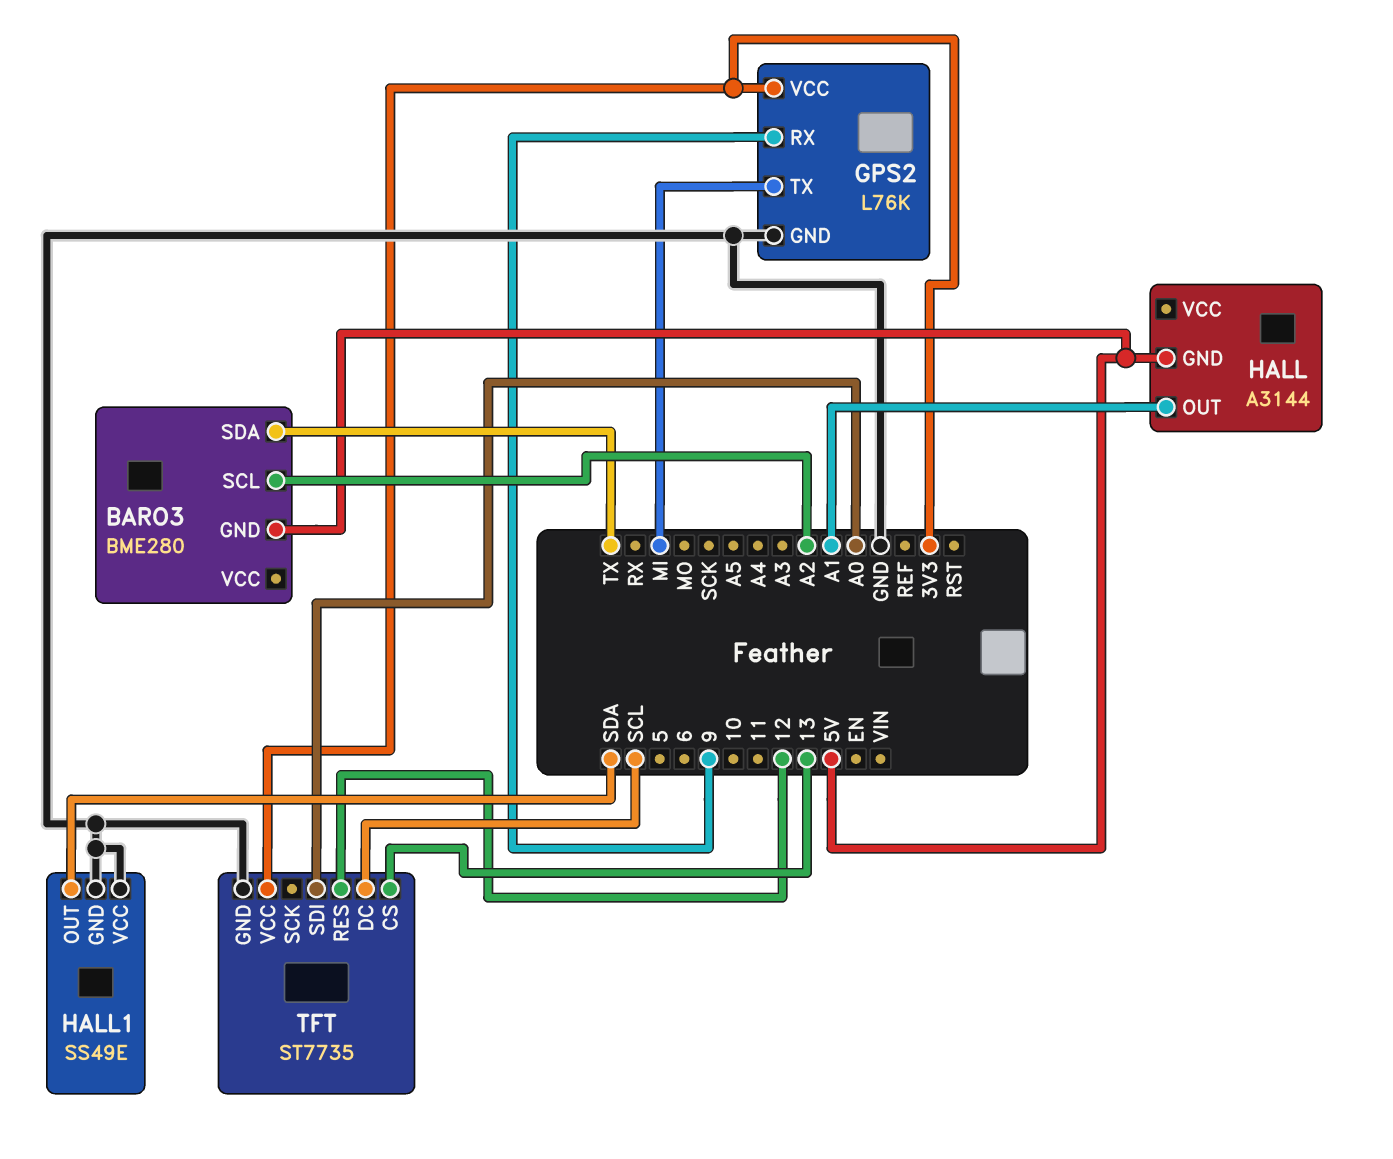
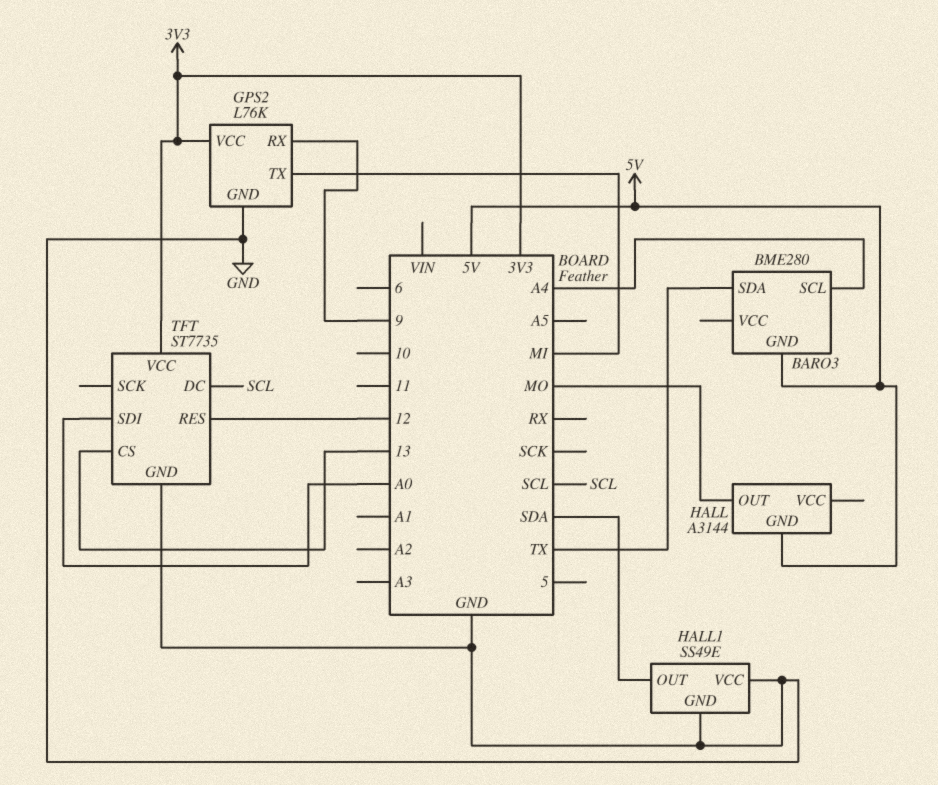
BARO3 pin SCL: A2 -> A4
HALL pin OUT: A1 -> MO

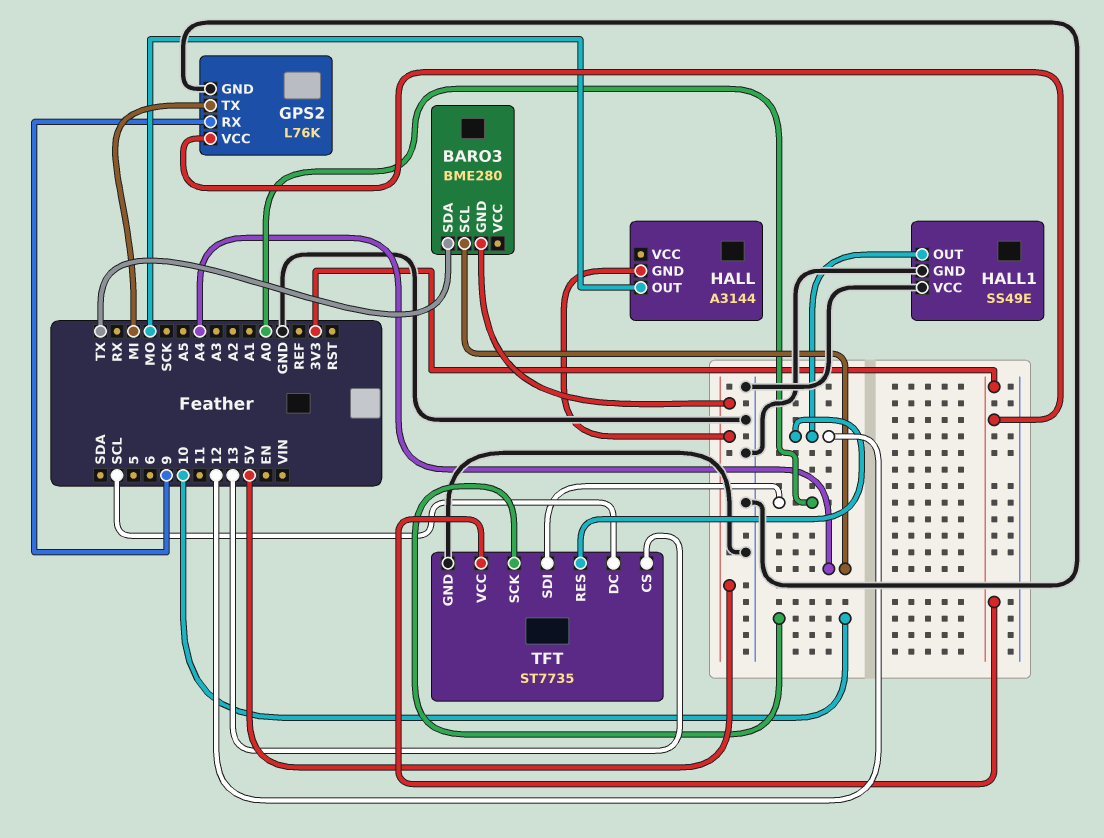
HALL1 pin OUT: SDA -> 12
TFT pin SCK: none -> 10

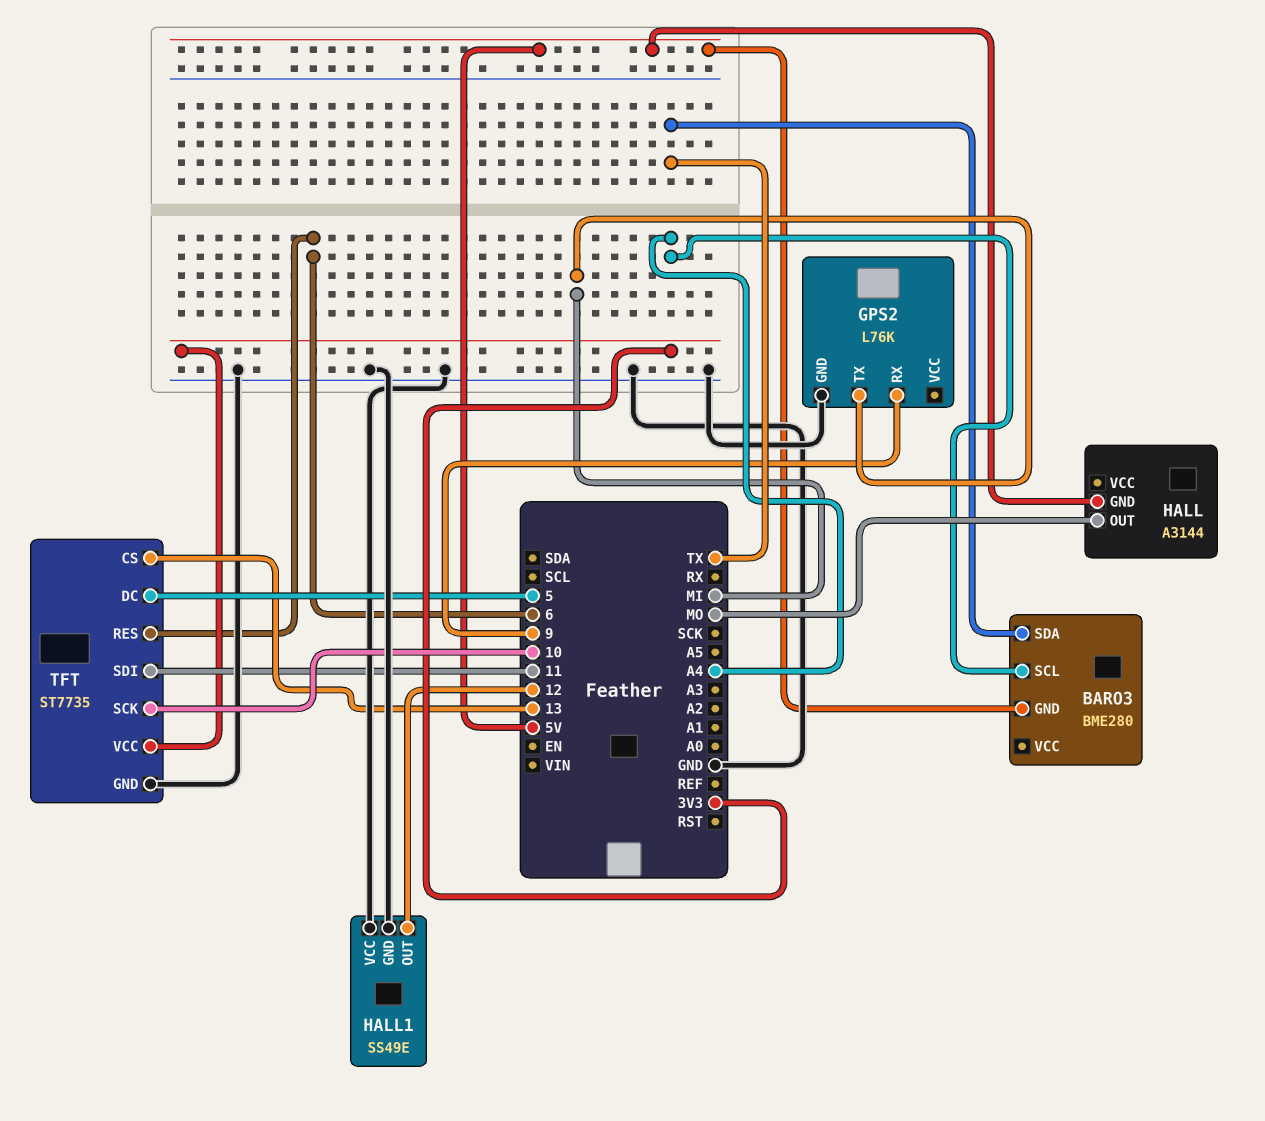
GPS2 pin VCC: 3V3 -> none
TFT pin DC: SCL -> 5
TFT pin RES: 12 -> 6
TFT pin SDI: A0 -> 11

